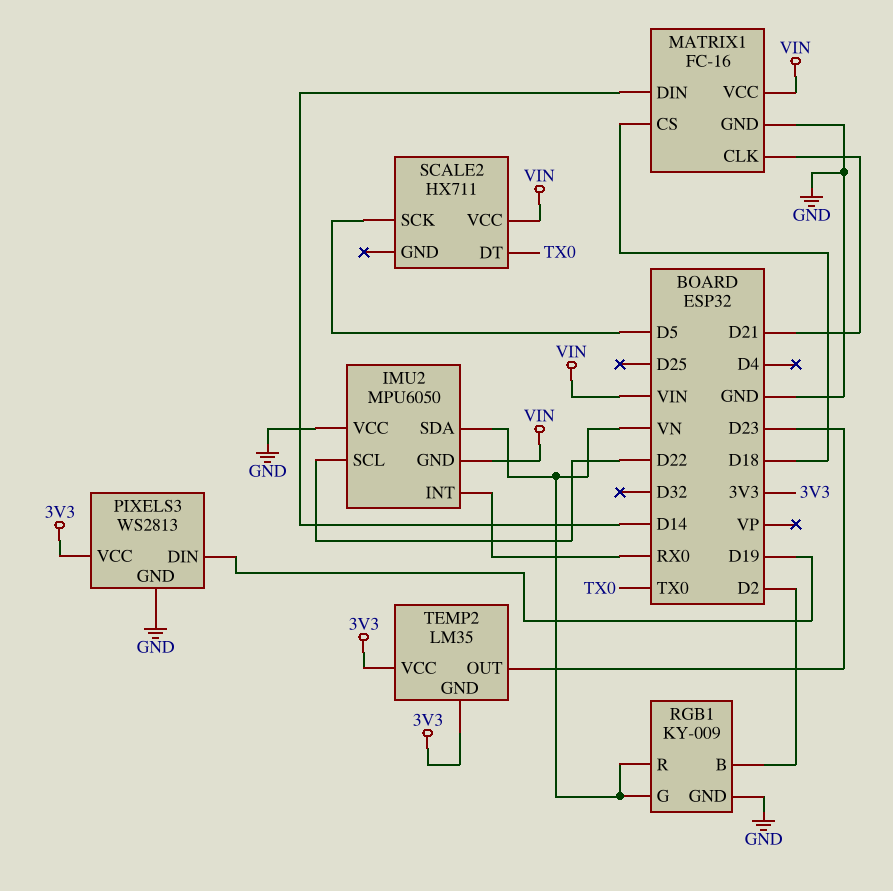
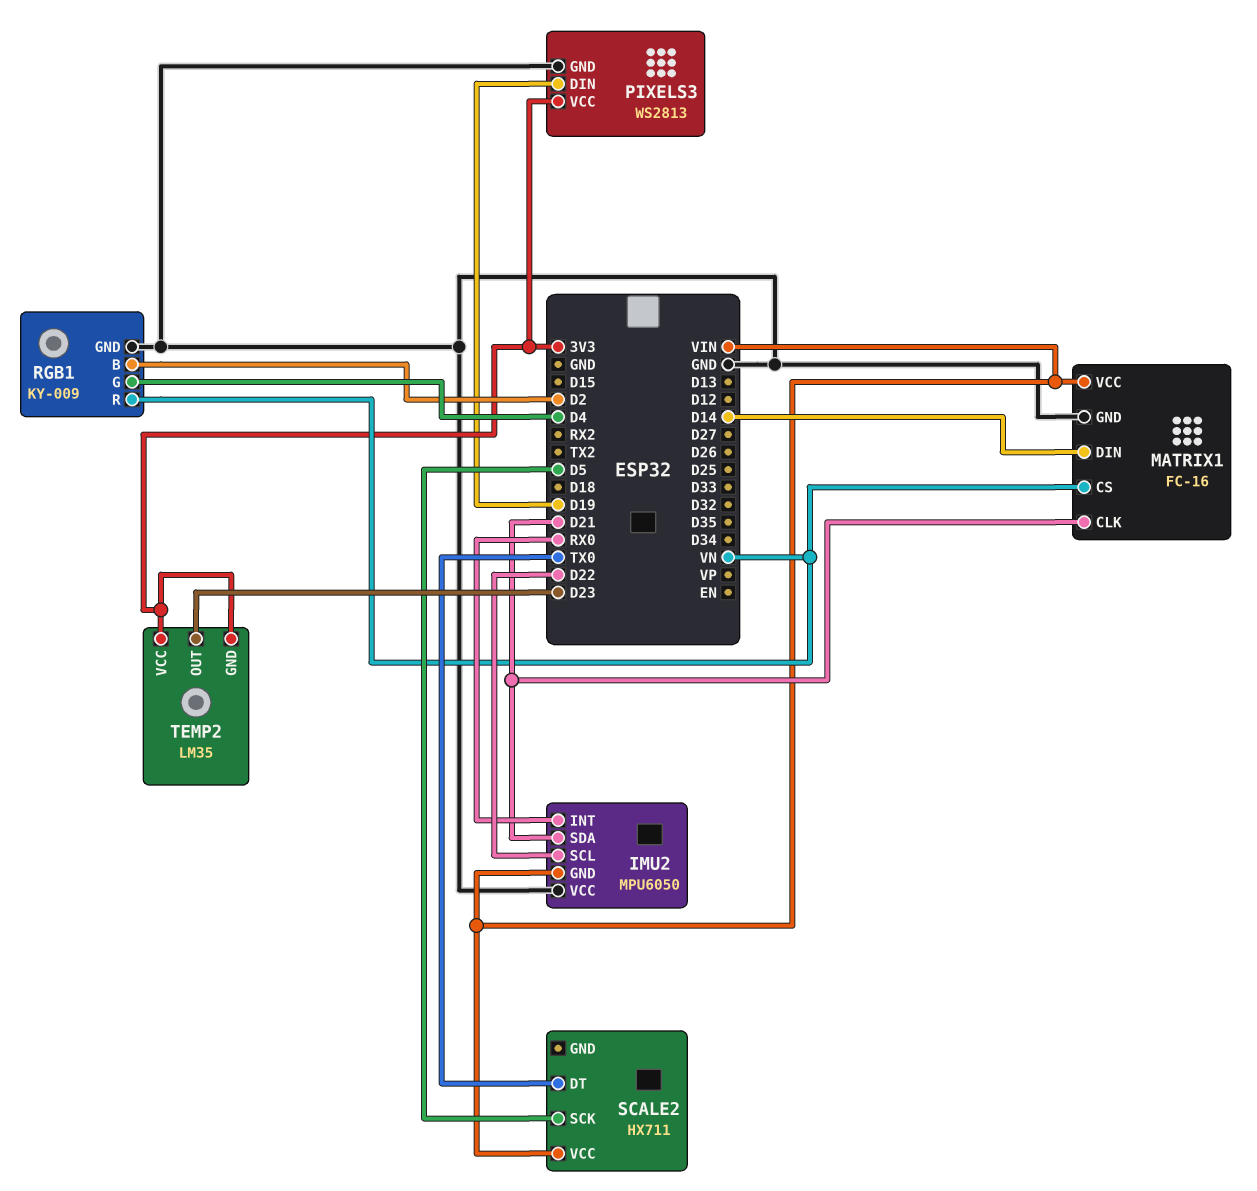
IMU2 pin SDA: VN -> D21
MATRIX1 pin CS: D18 -> VN
RGB1 pin G: VN -> D4

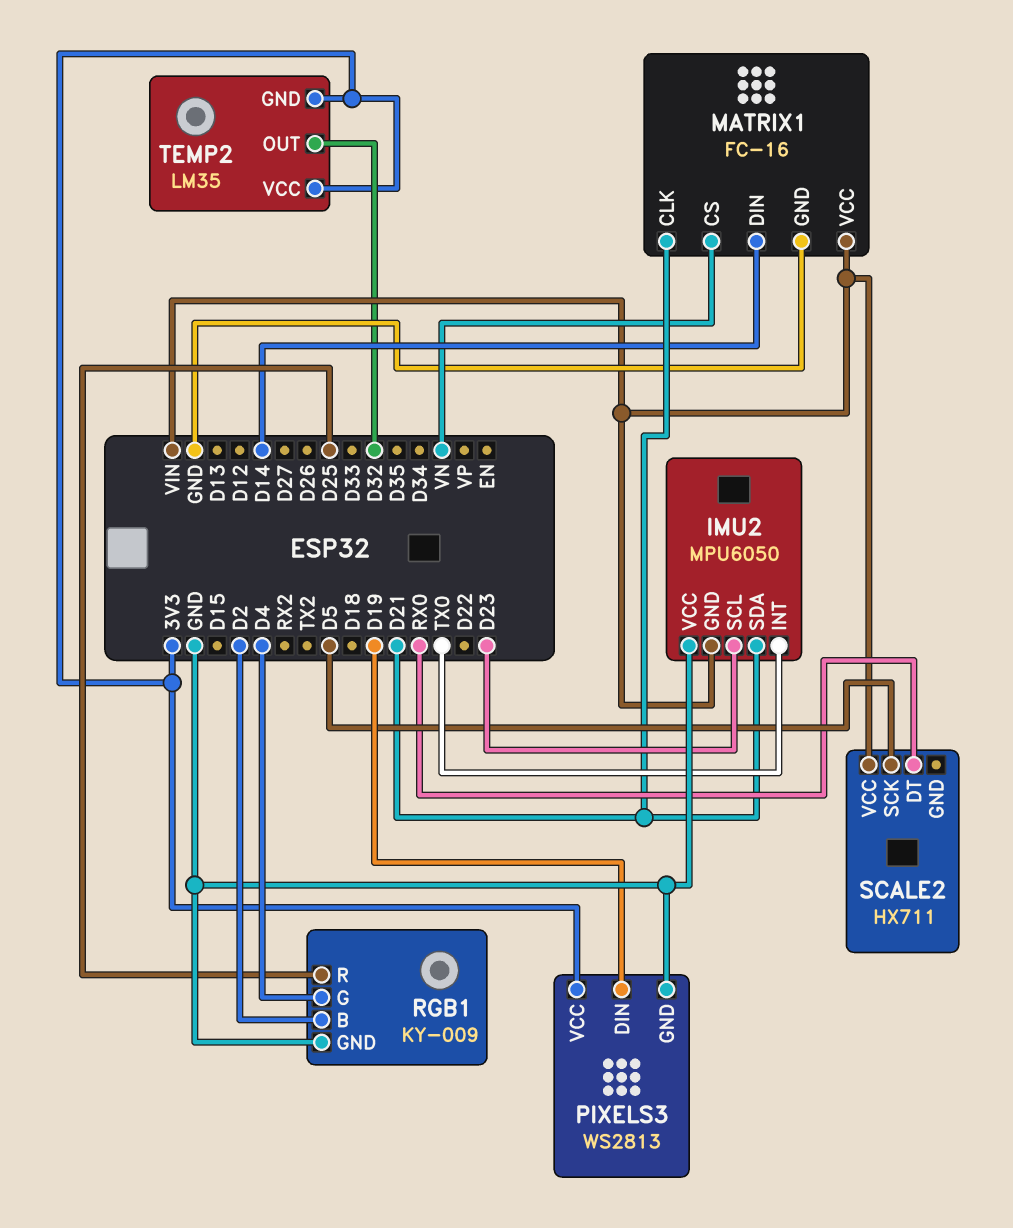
IMU2 pin INT: RX0 -> TX0
IMU2 pin SCL: D22 -> D23
RGB1 pin R: VN -> D25
SCALE2 pin DT: TX0 -> RX0
TEMP2 pin OUT: D23 -> D32

